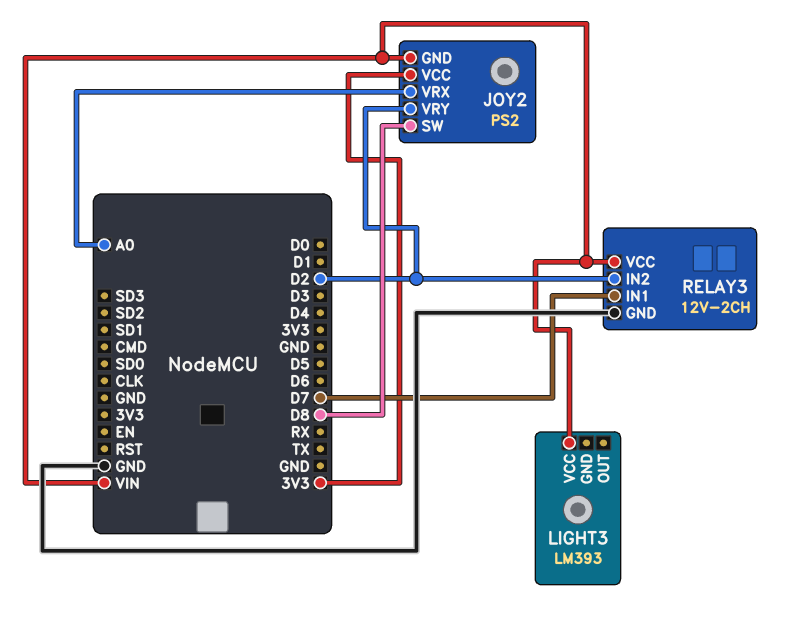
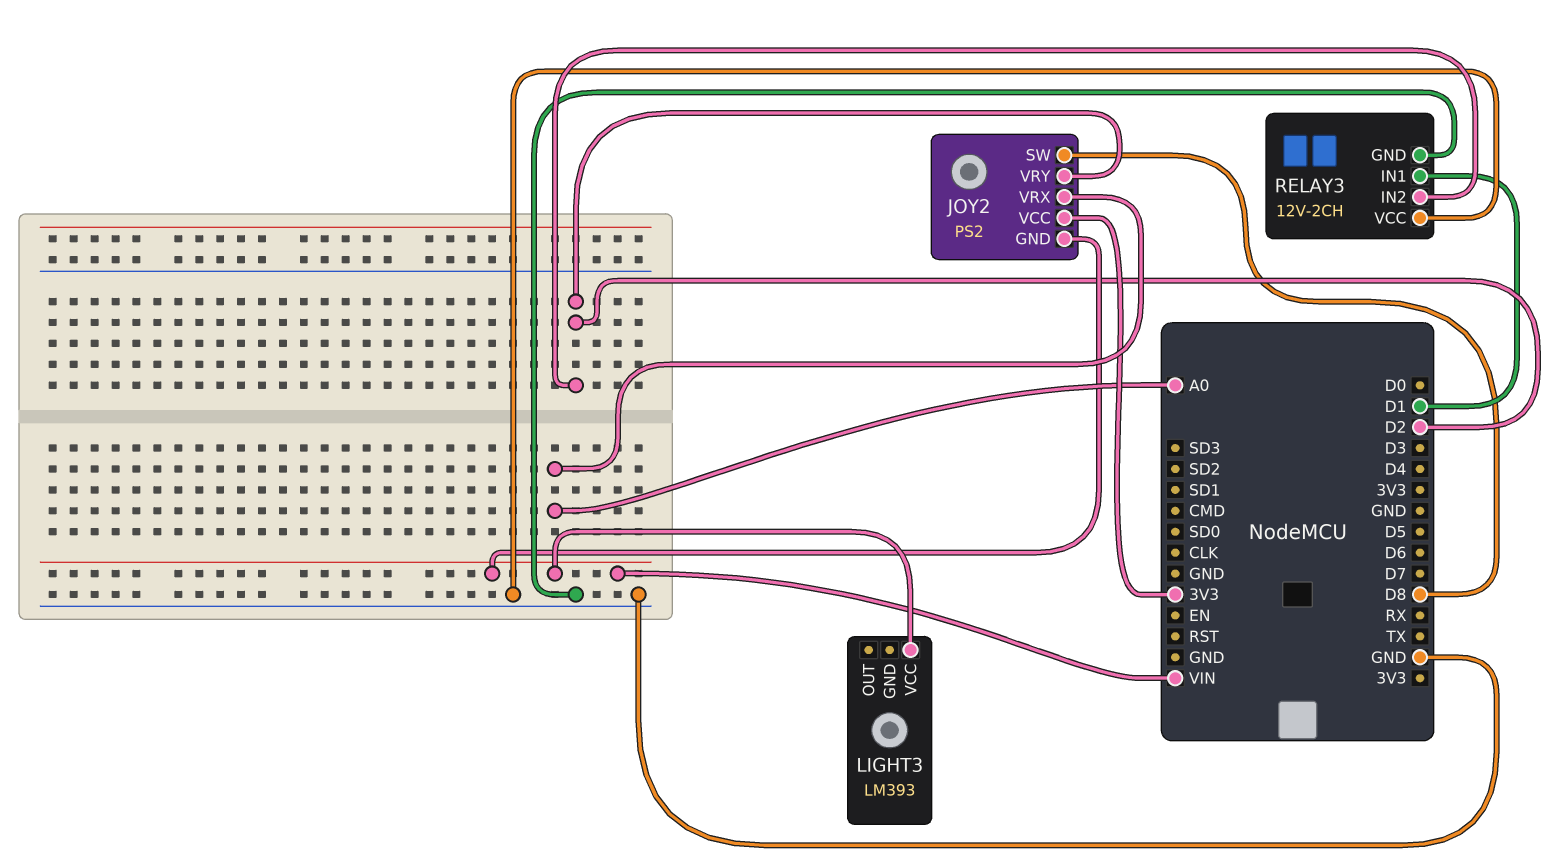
RELAY3 pin IN1: D7 -> D1
RELAY3 pin VCC: VIN -> GND

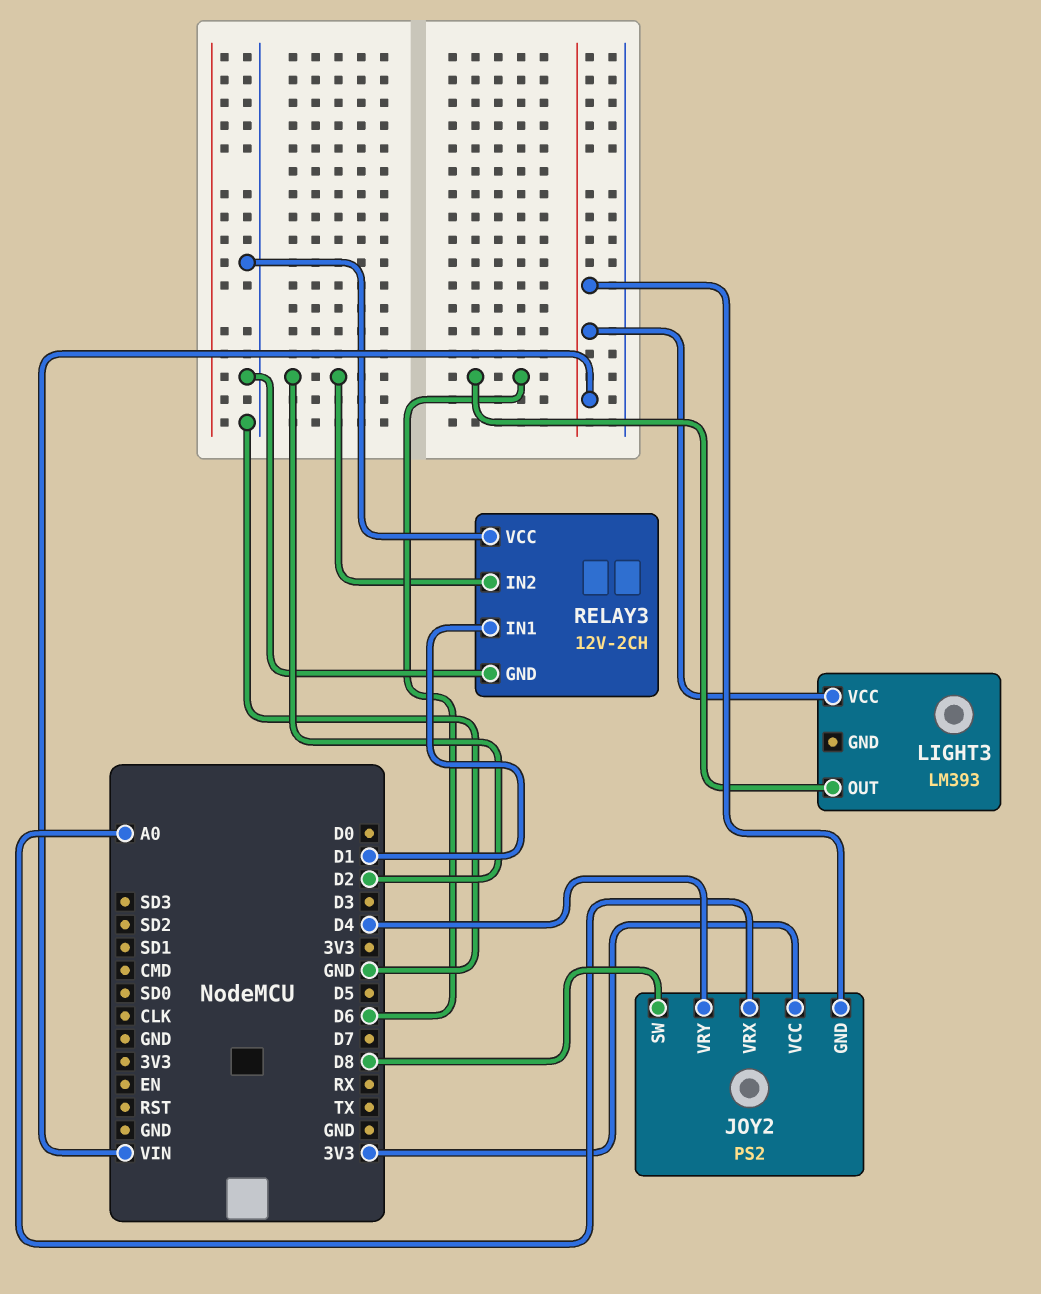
JOY2 pin VRY: D2 -> D4
LIGHT3 pin OUT: none -> D6

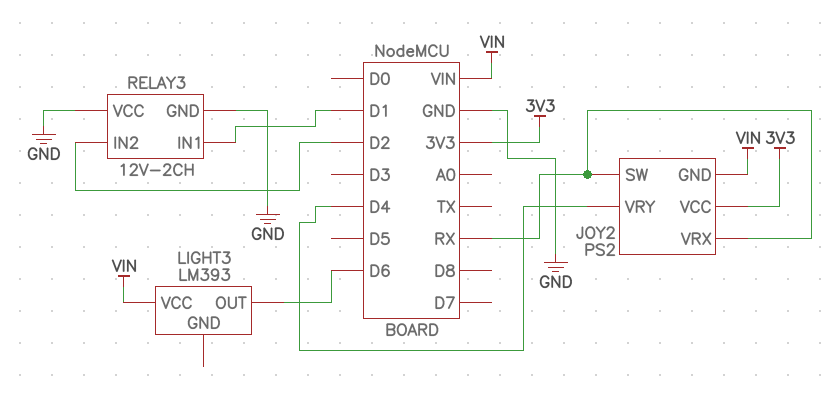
JOY2 pin SW: D8 -> RX
JOY2 pin VRX: A0 -> RX

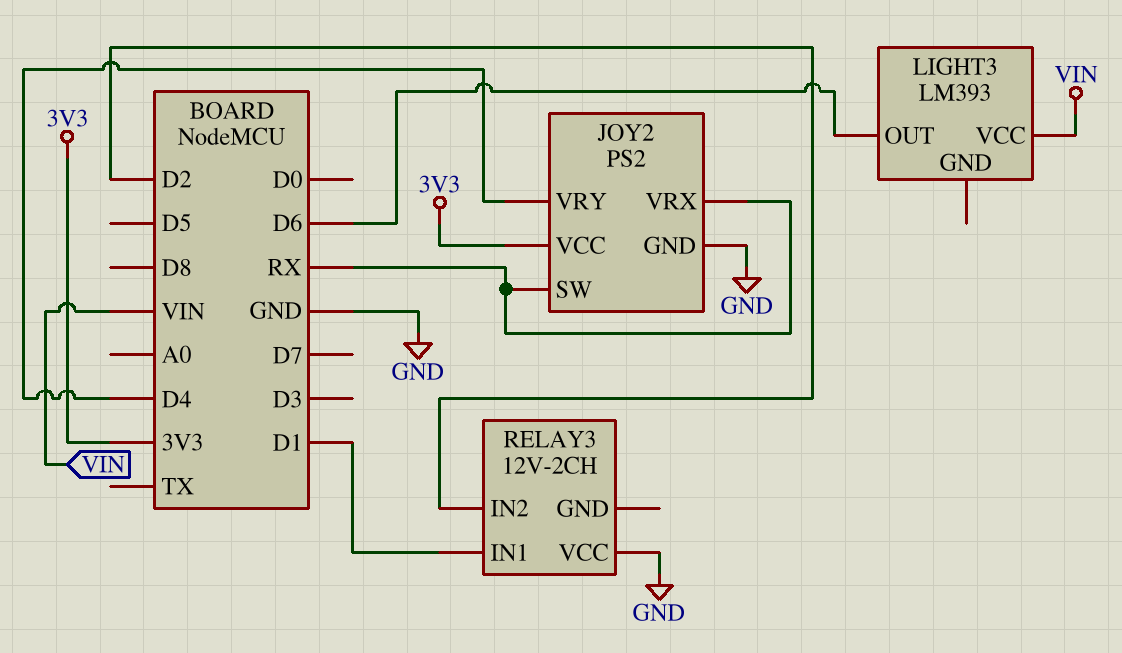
JOY2 pin GND: VIN -> GND
RELAY3 pin GND: GND -> none

